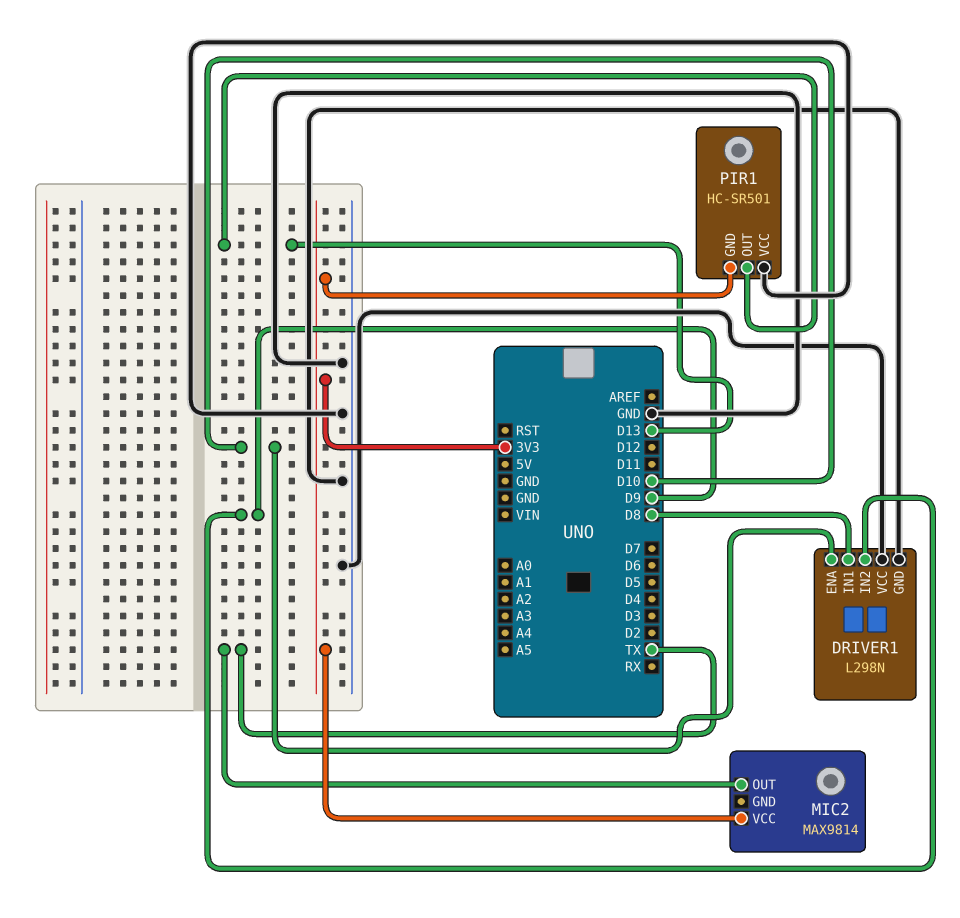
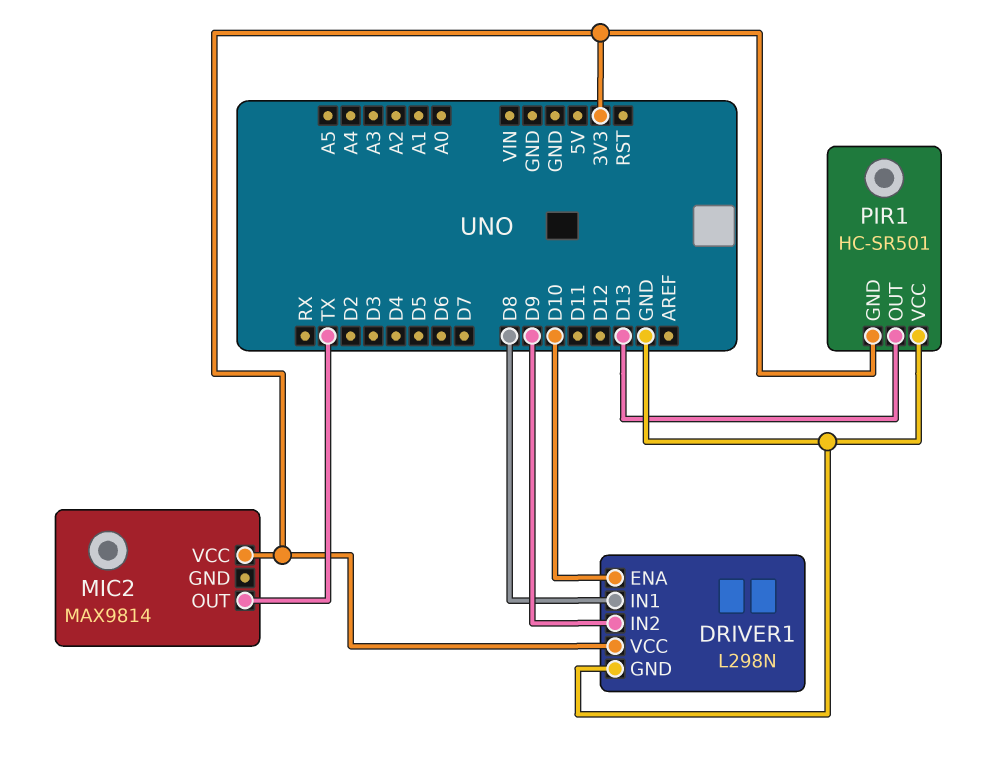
DRIVER1 pin VCC: GND -> 3V3

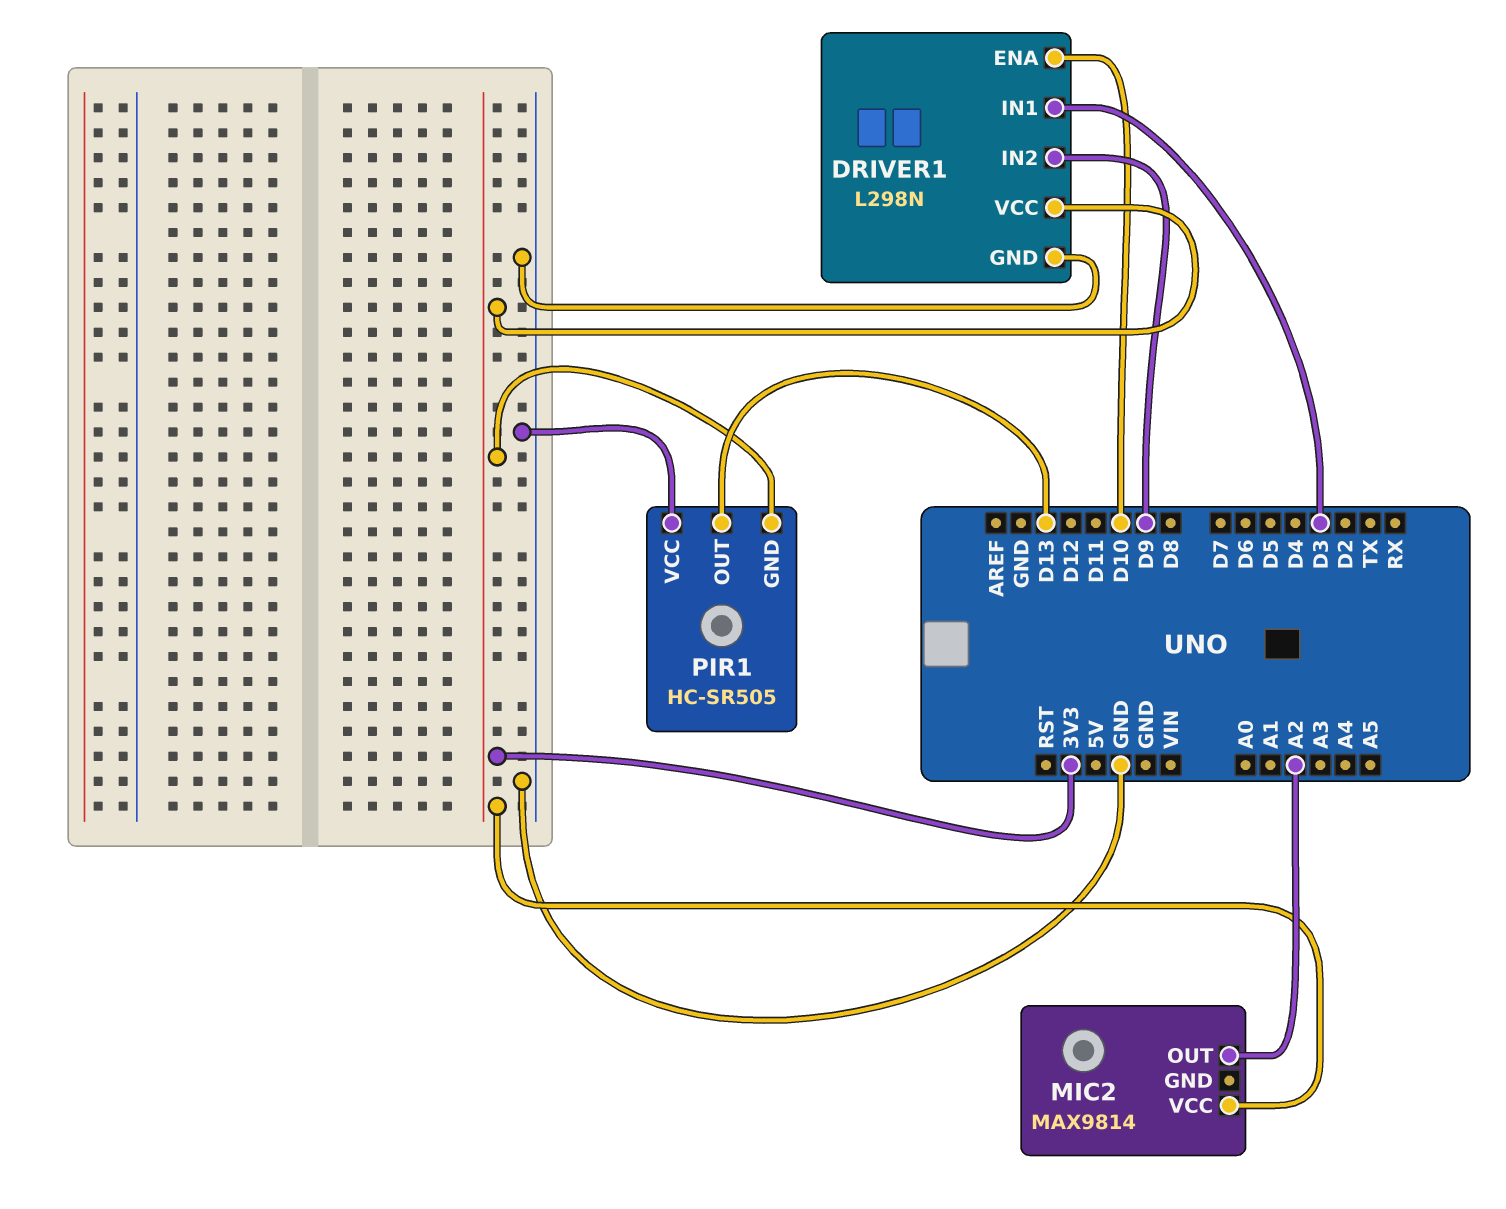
DRIVER1 pin IN1: D8 -> D3
MIC2 pin OUT: TX -> A2
PIR1: HC-SR501 -> HC-SR505

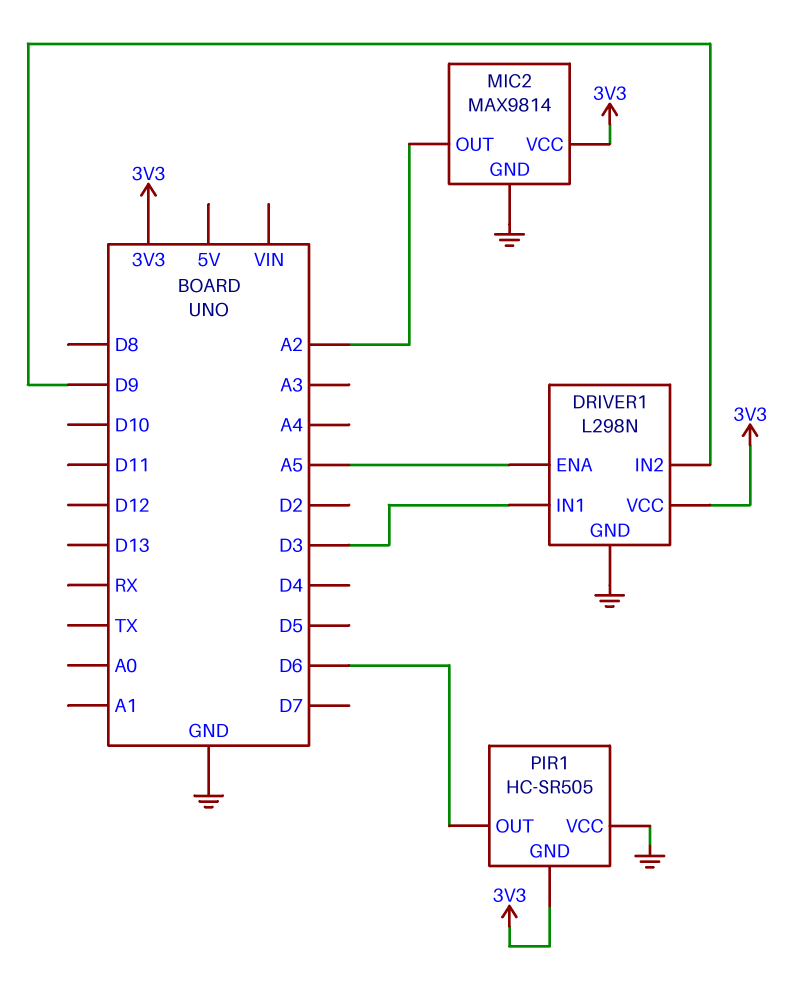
DRIVER1 pin ENA: D10 -> A5
MIC2 pin GND: none -> GND
PIR1 pin OUT: D13 -> D6

